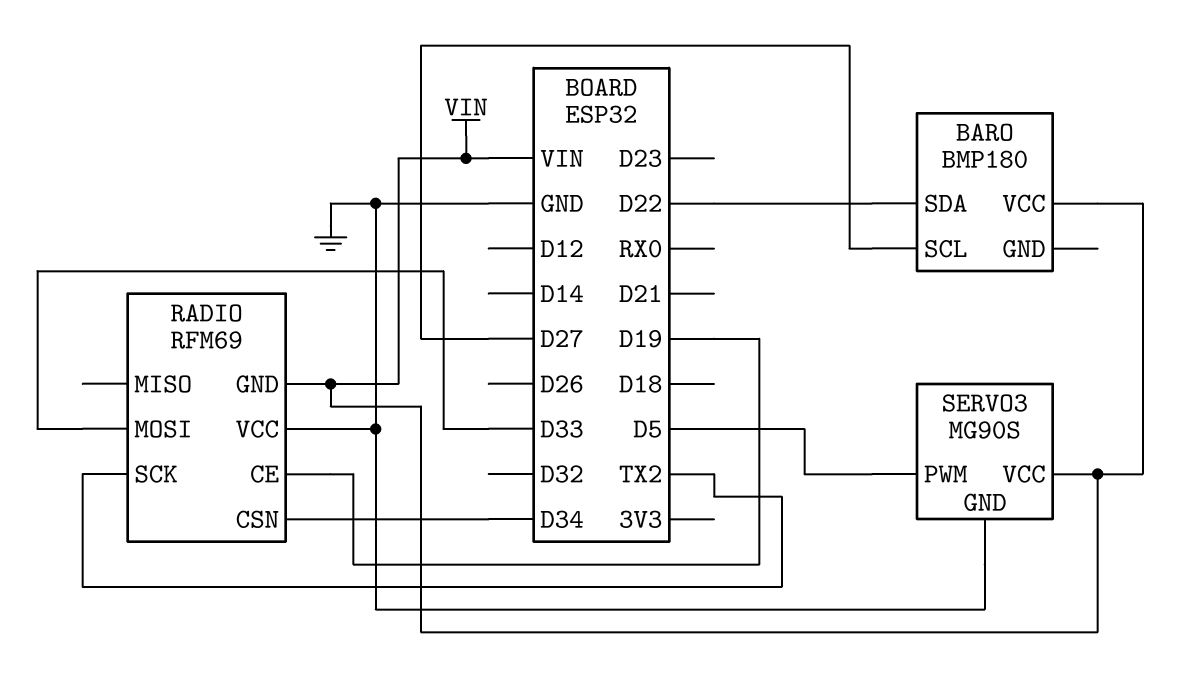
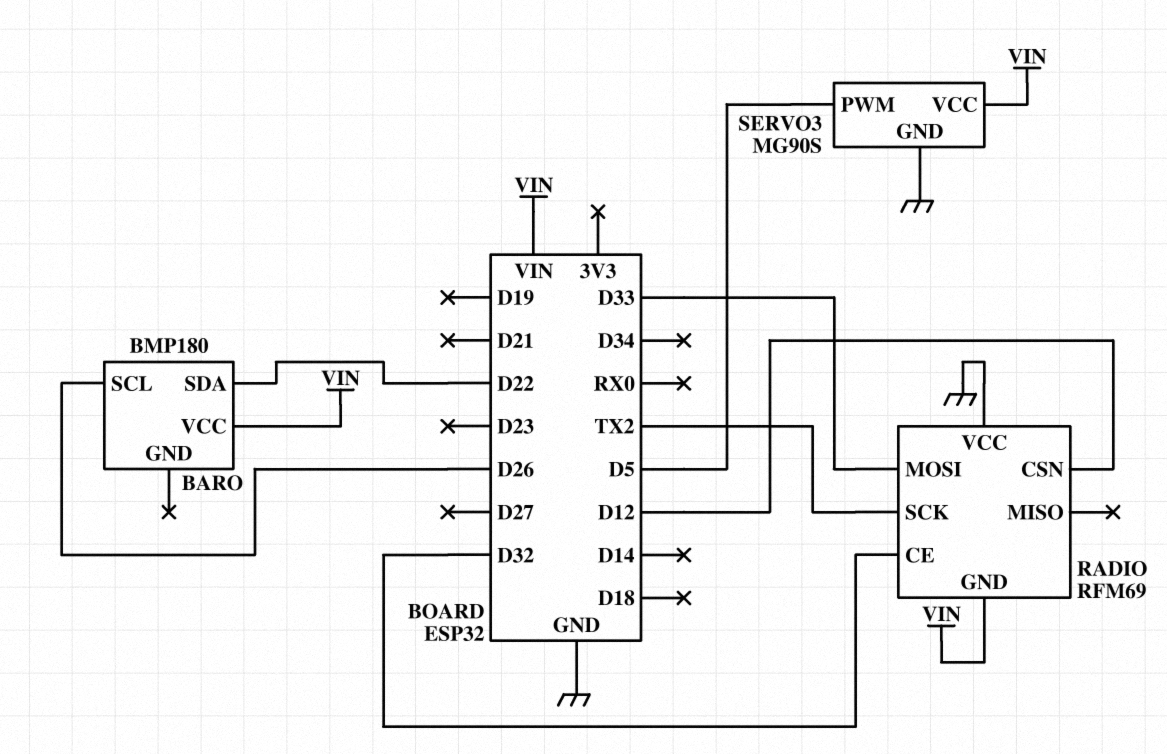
BARO pin SCL: D27 -> D26
RADIO pin CE: D19 -> D32
RADIO pin CSN: D34 -> D12

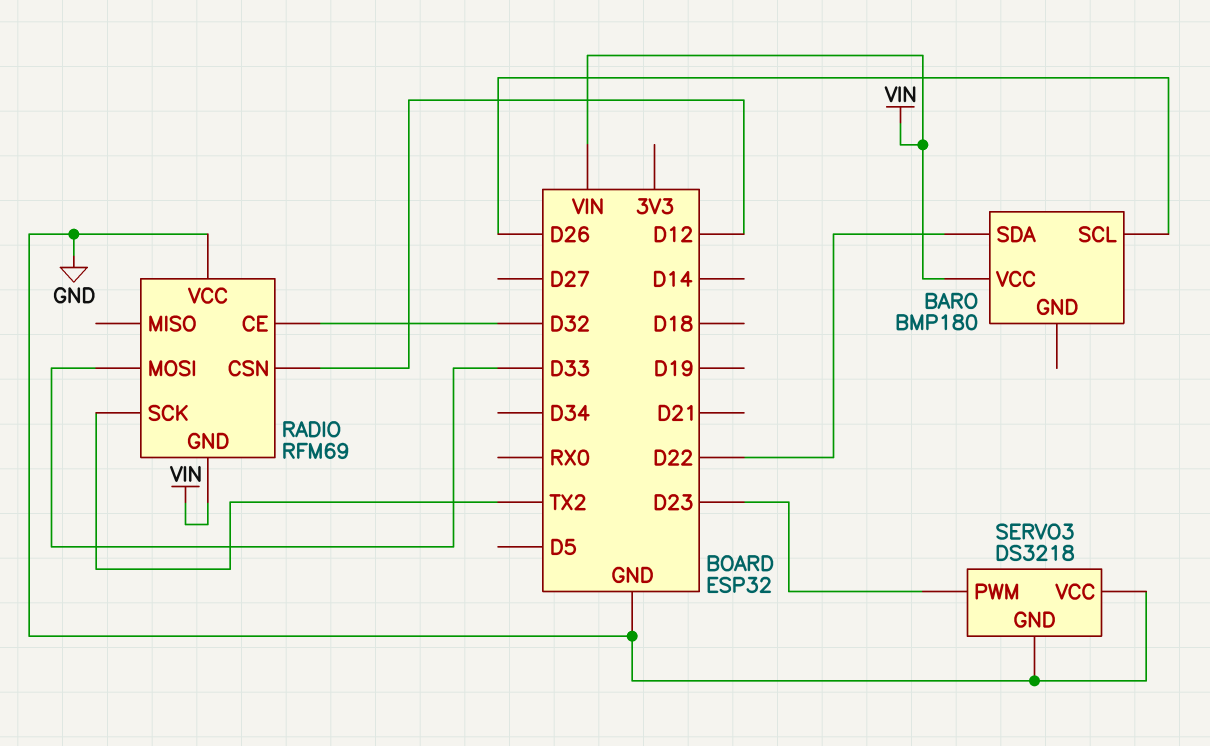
SERVO3: MG90S -> DS3218
SERVO3 pin PWM: D5 -> D23
SERVO3 pin VCC: VIN -> GND

